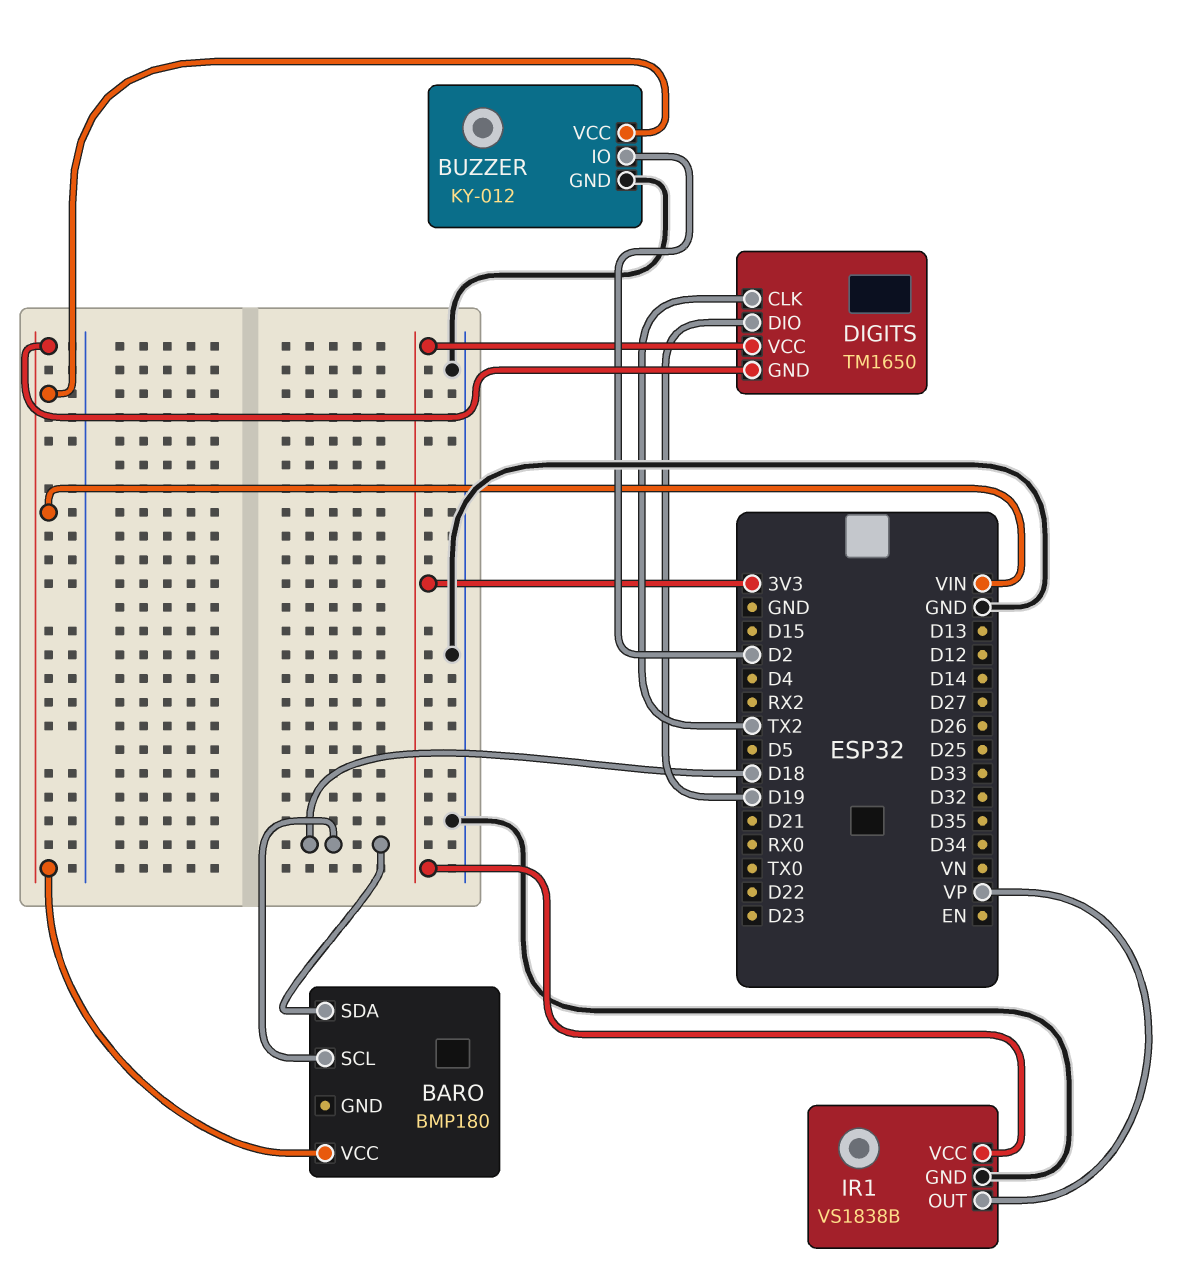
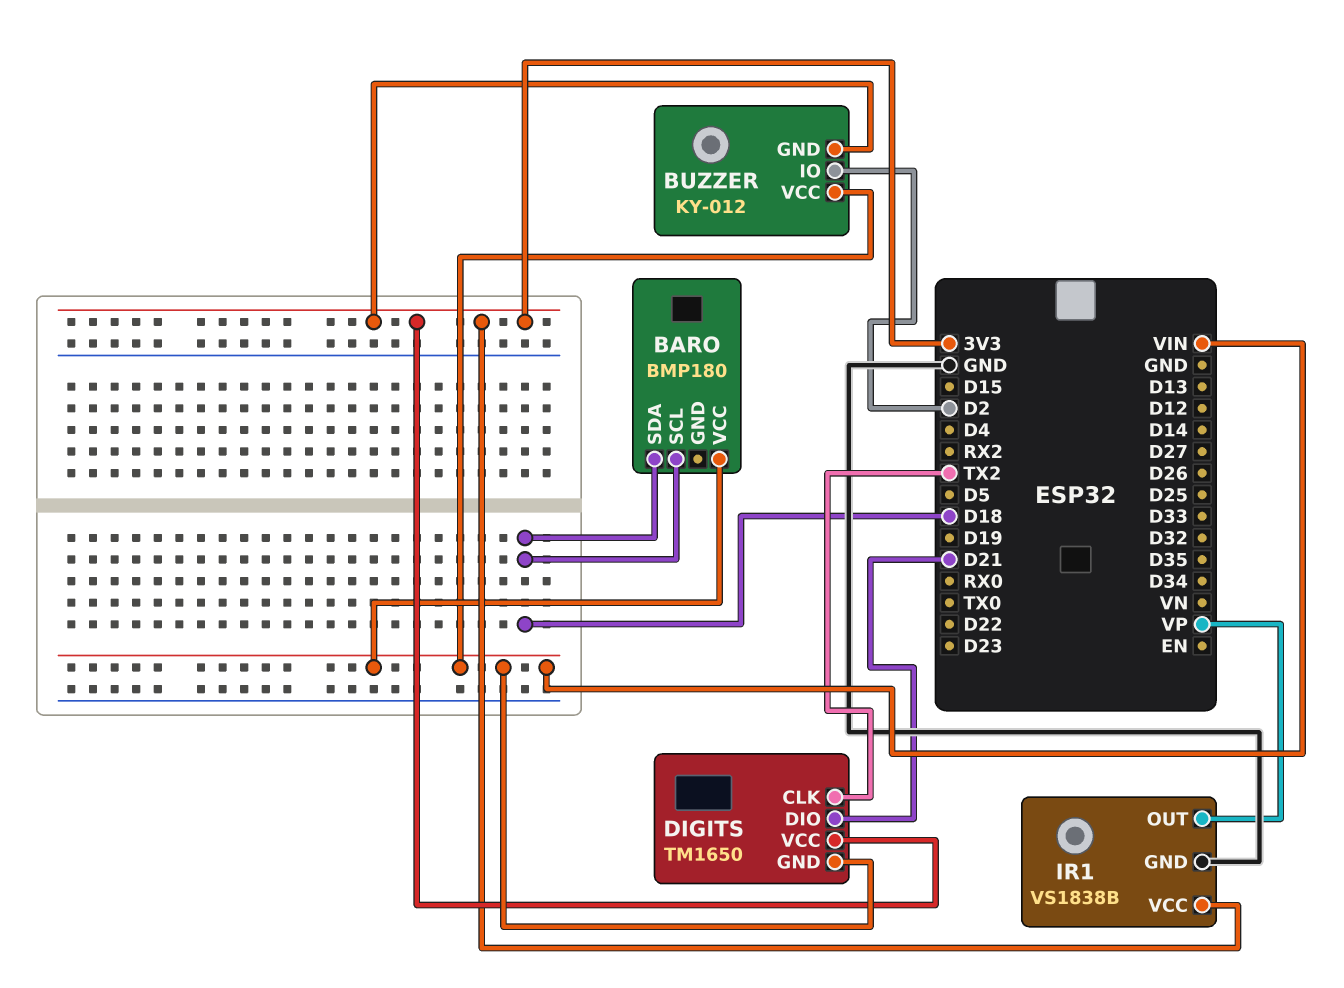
BUZZER pin GND: GND -> 3V3
DIGITS pin DIO: D19 -> D21

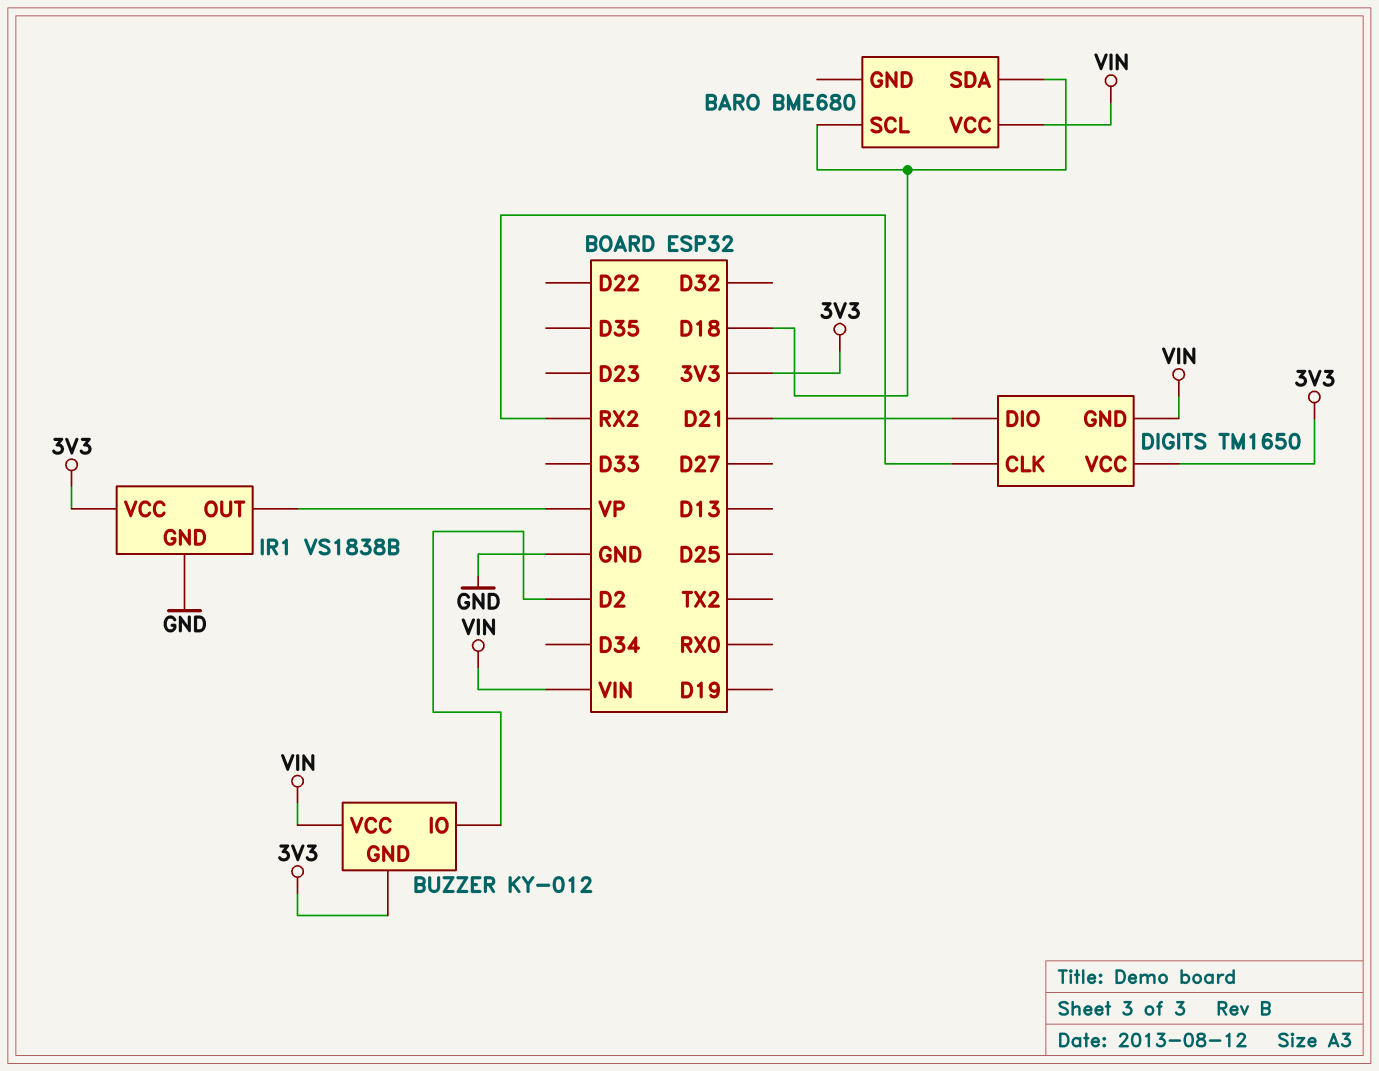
BARO: BMP180 -> BME680
DIGITS pin CLK: TX2 -> RX2

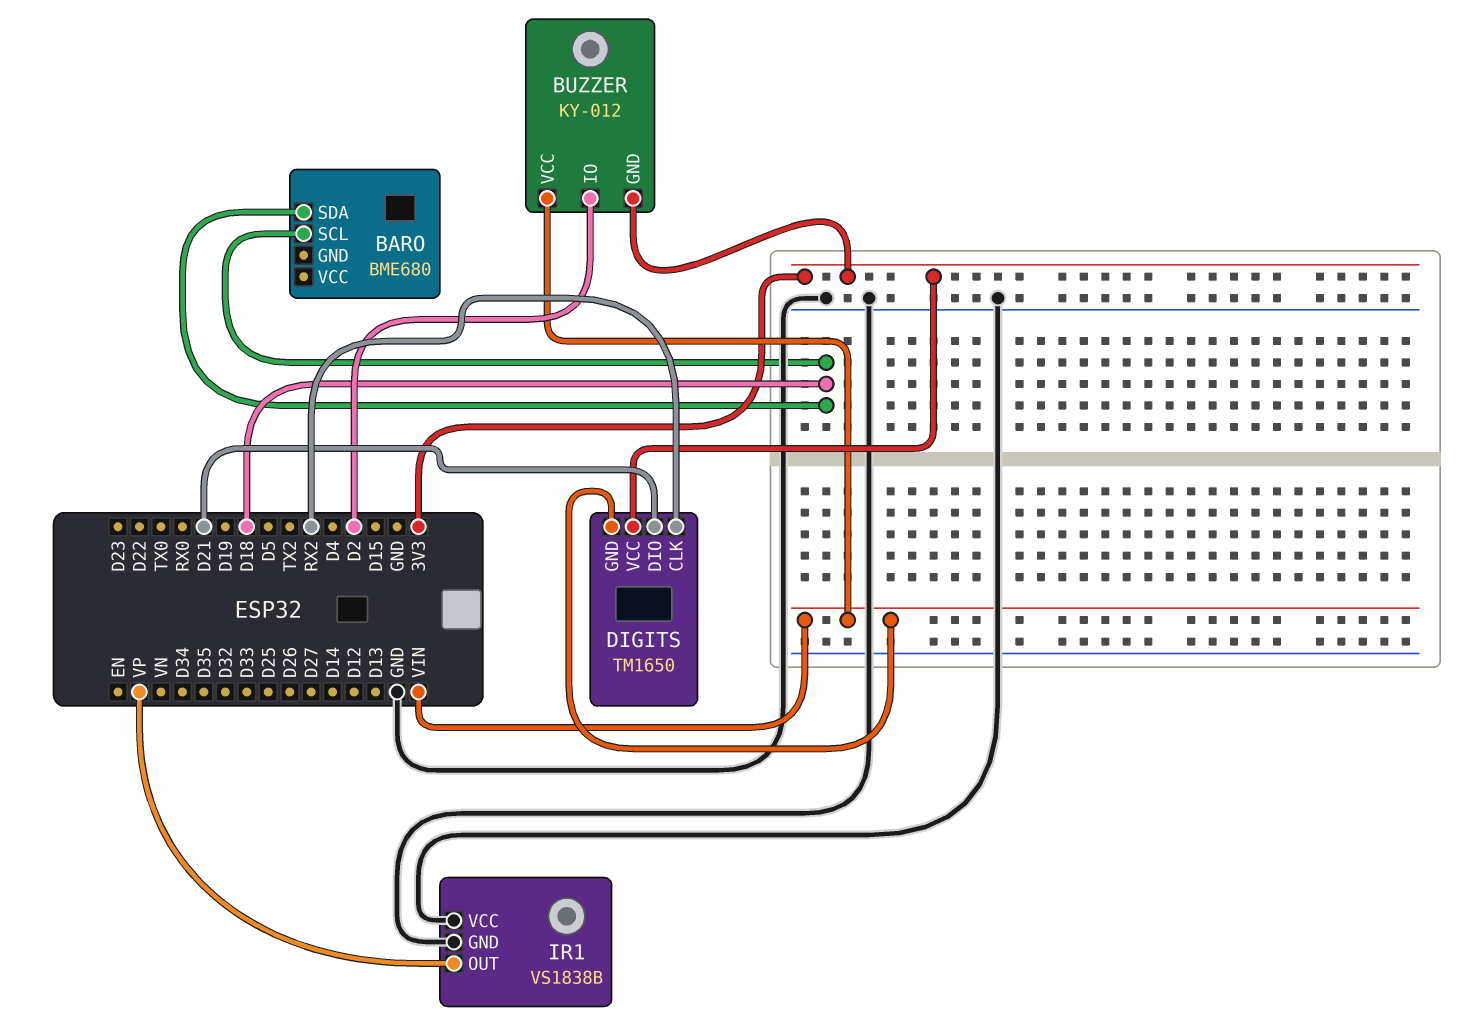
BARO pin VCC: VIN -> none
IR1 pin VCC: 3V3 -> GND

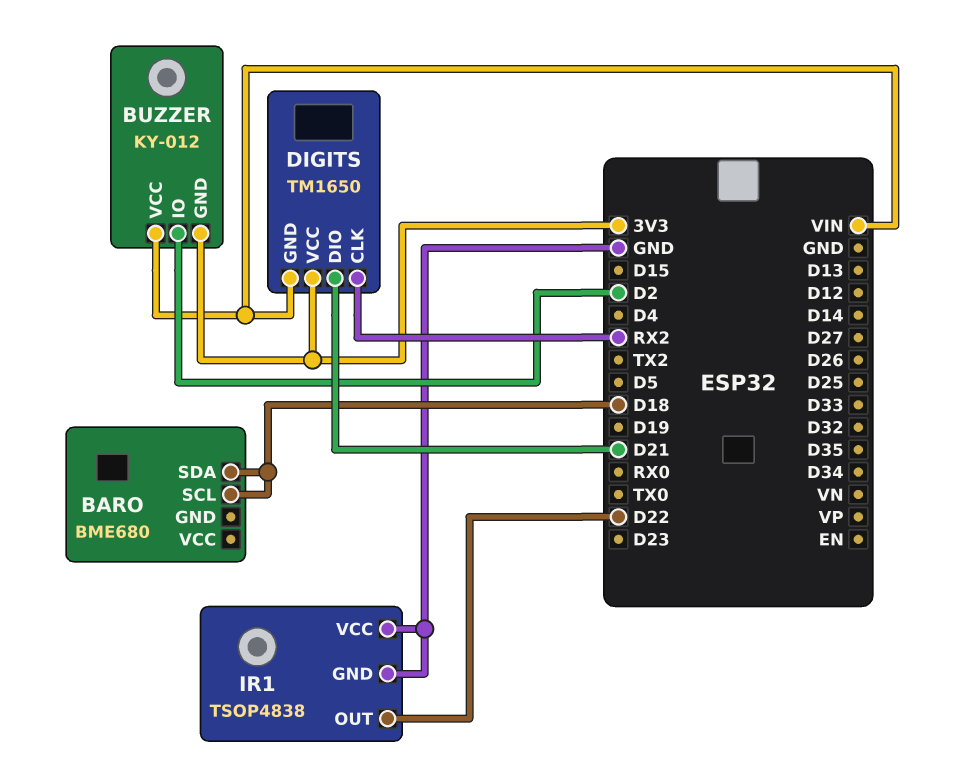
IR1: VS1838B -> TSOP4838
IR1 pin OUT: VP -> D22

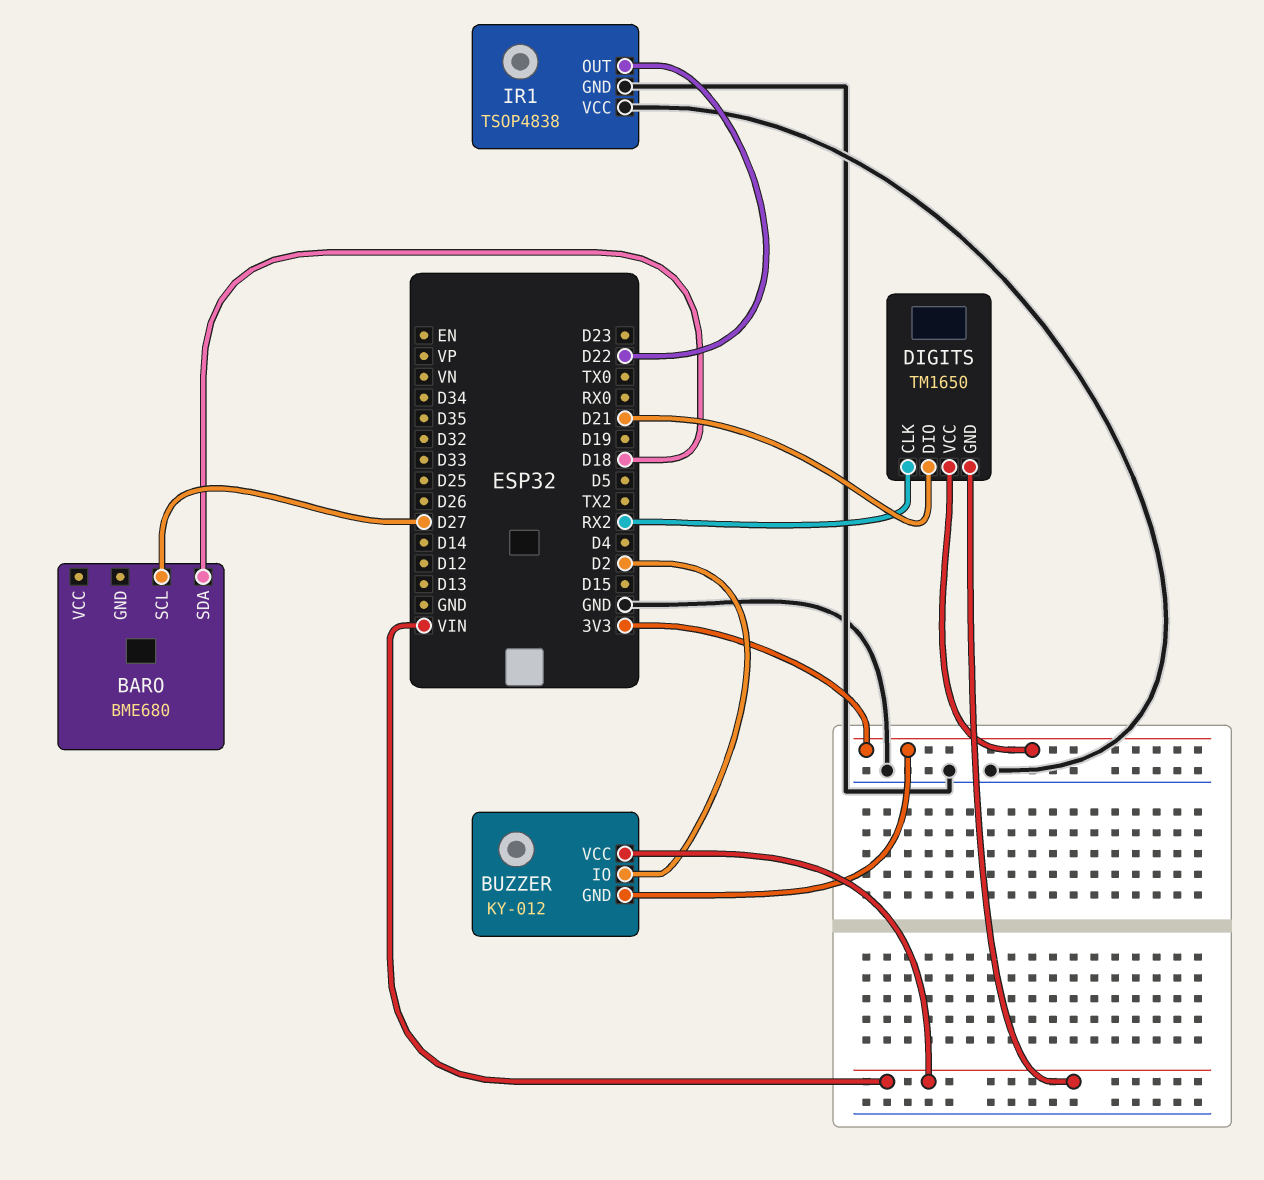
BARO pin SCL: D18 -> D27

